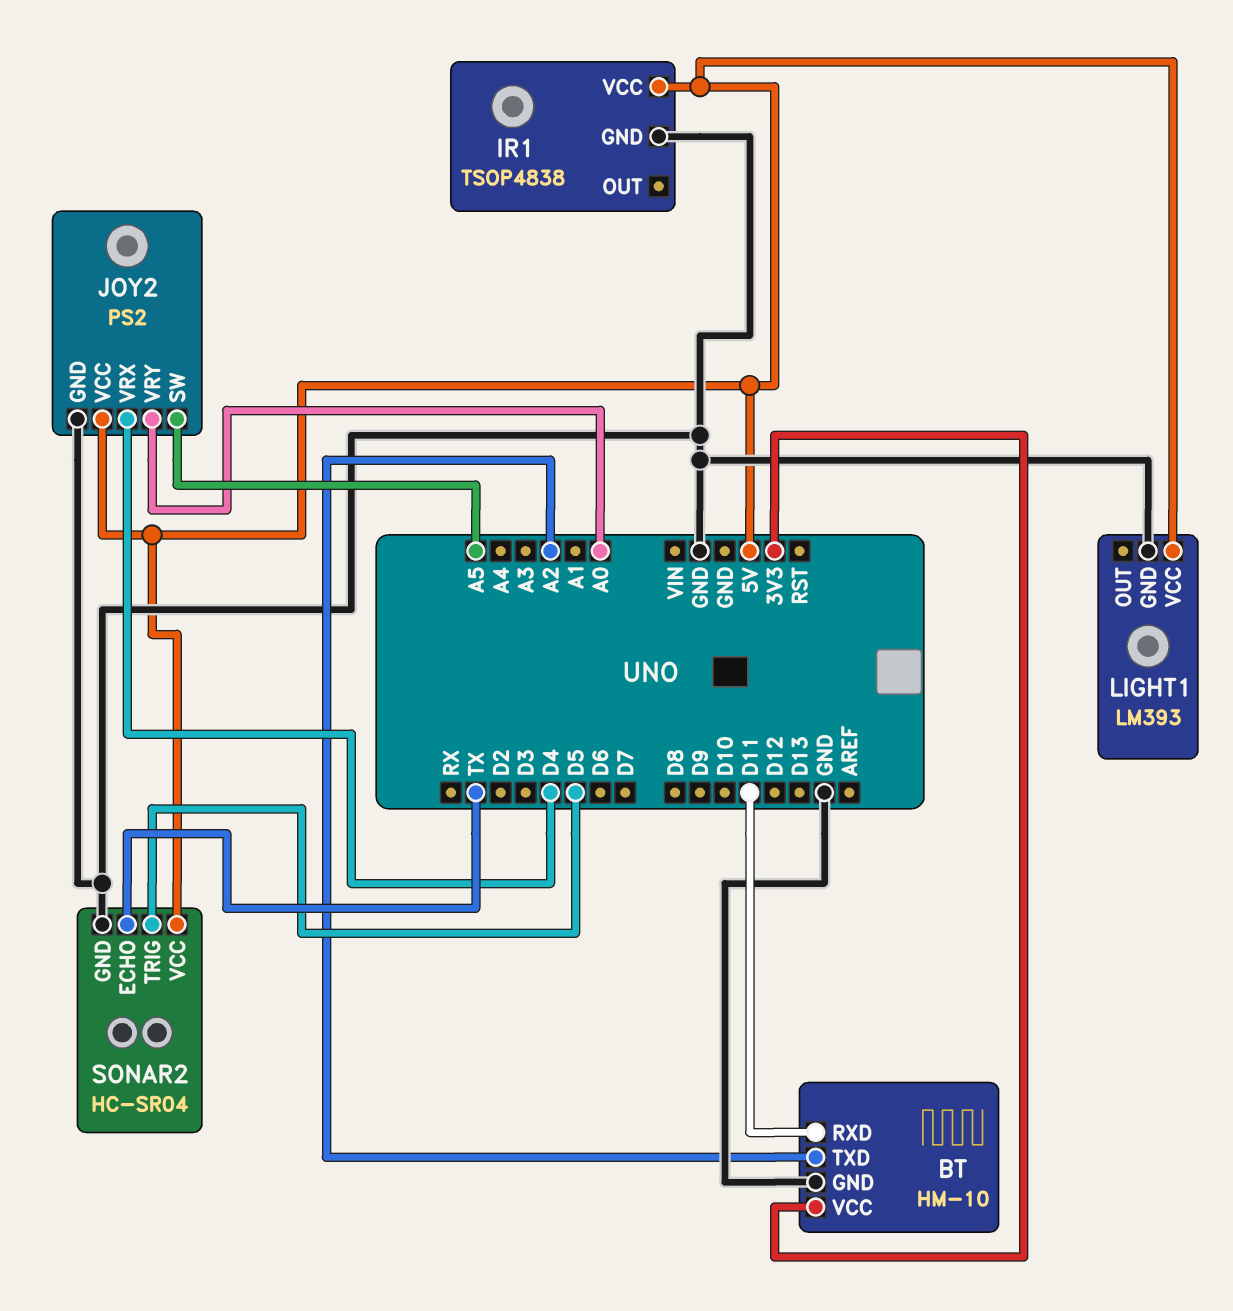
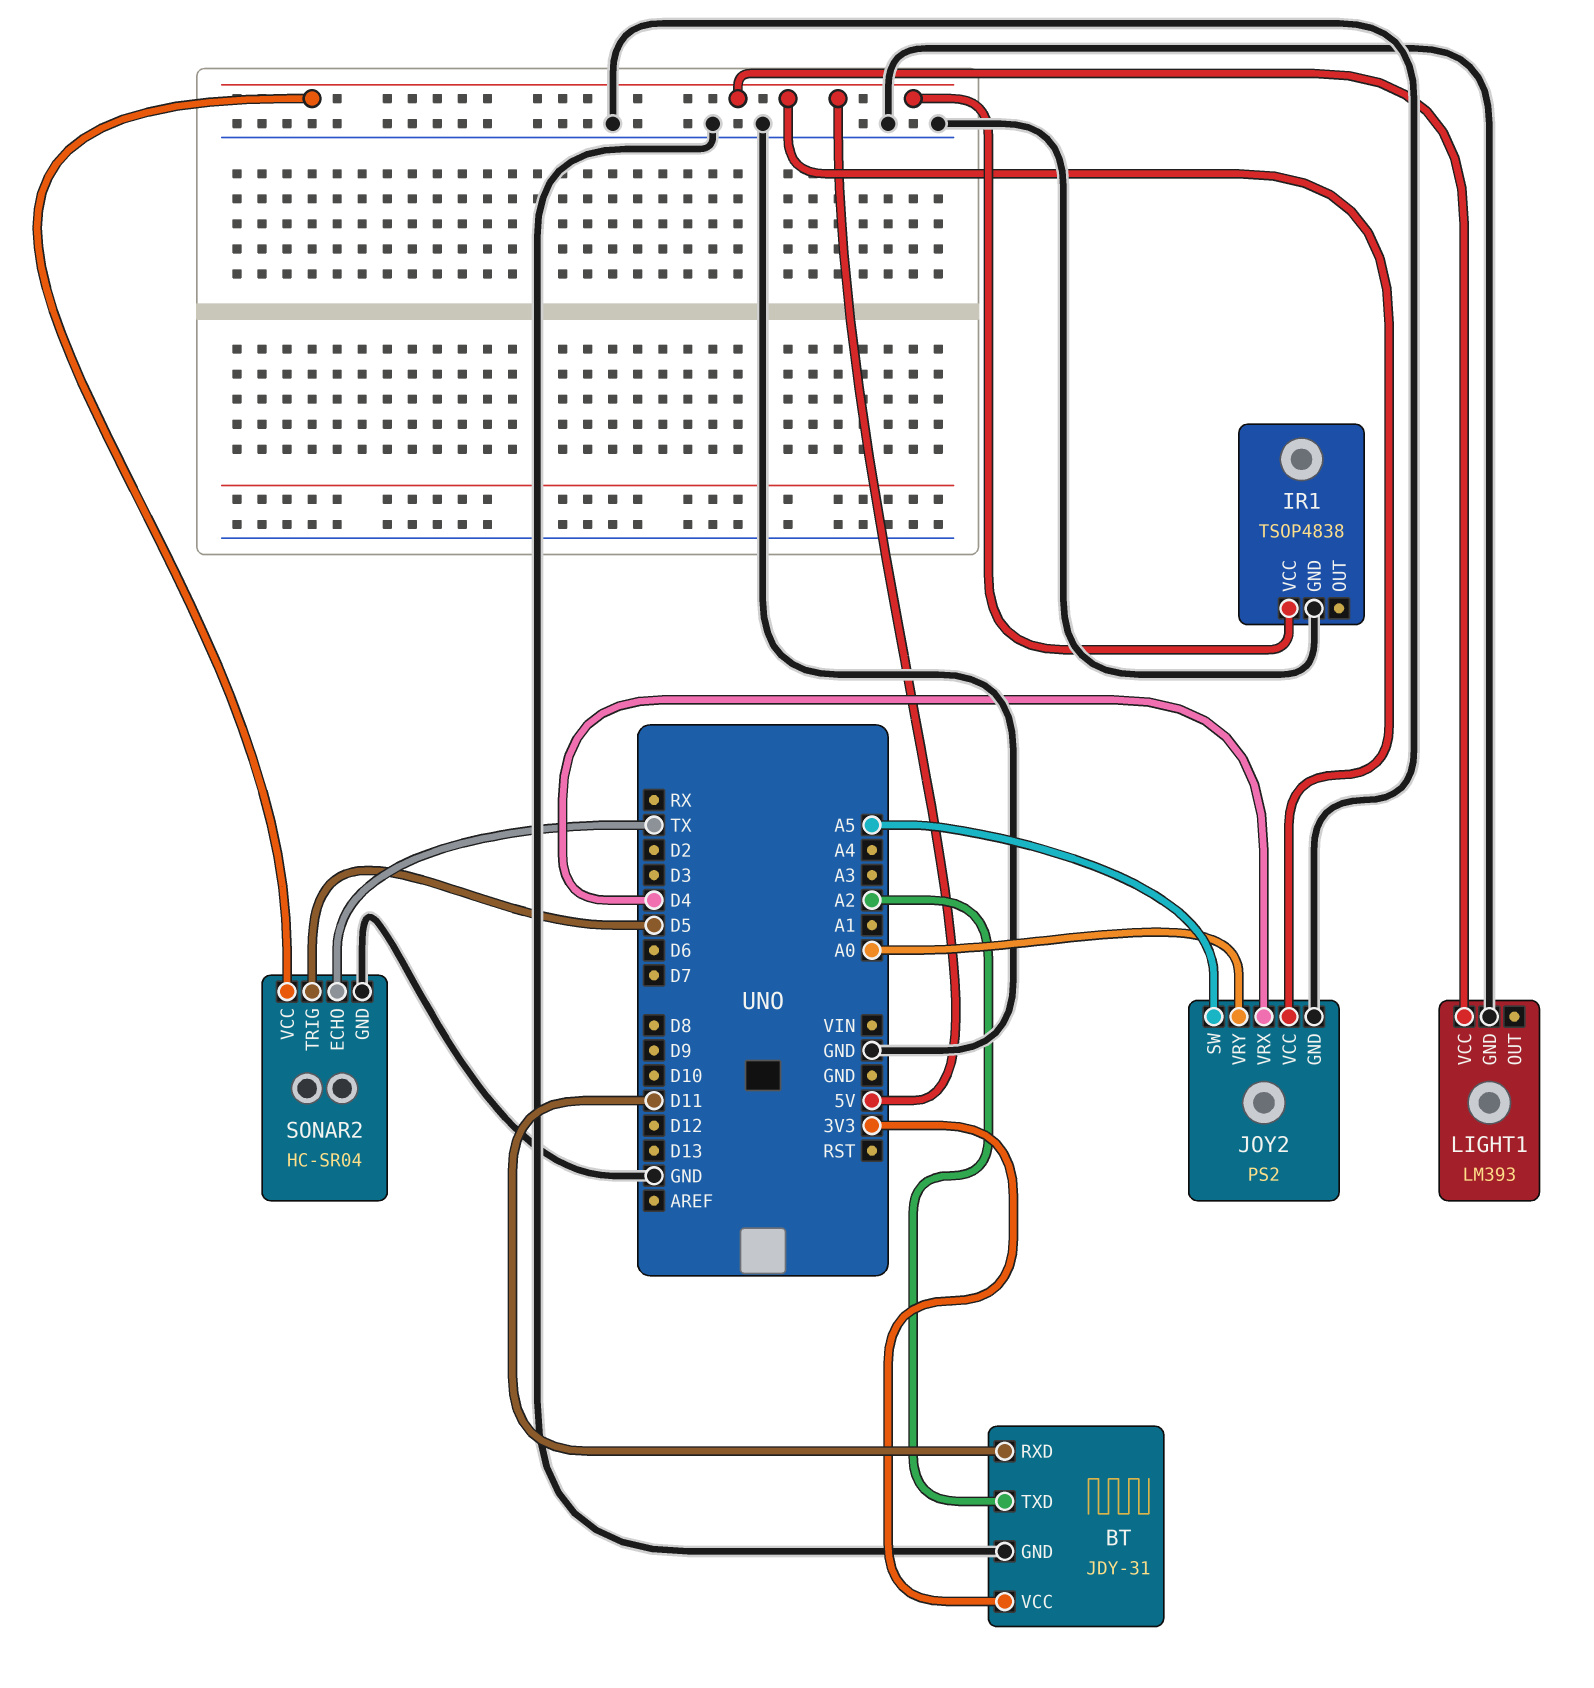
BT: HM-10 -> JDY-31

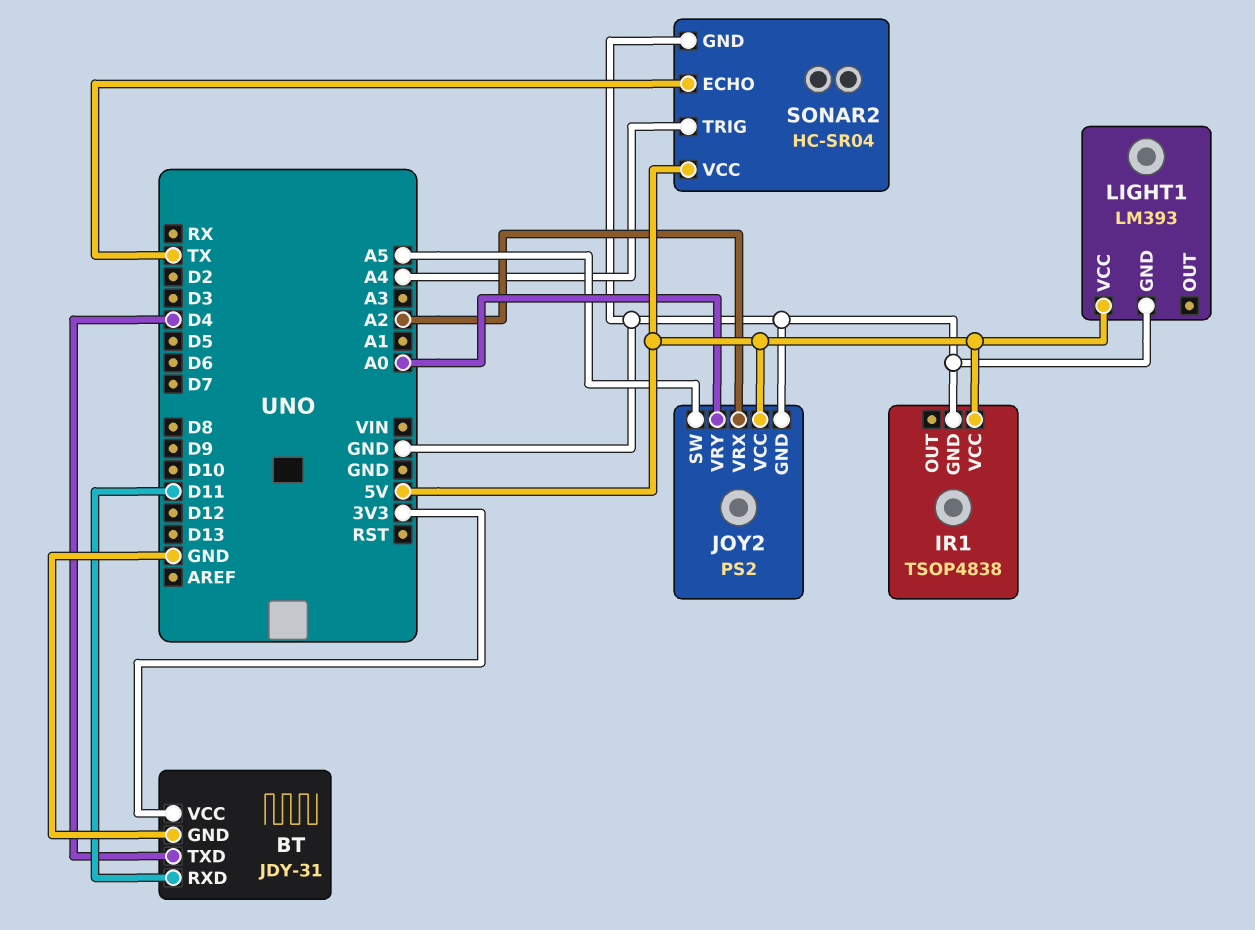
BT pin TXD: A2 -> D4
JOY2 pin VRX: D4 -> A2
SONAR2 pin TRIG: D5 -> A4

